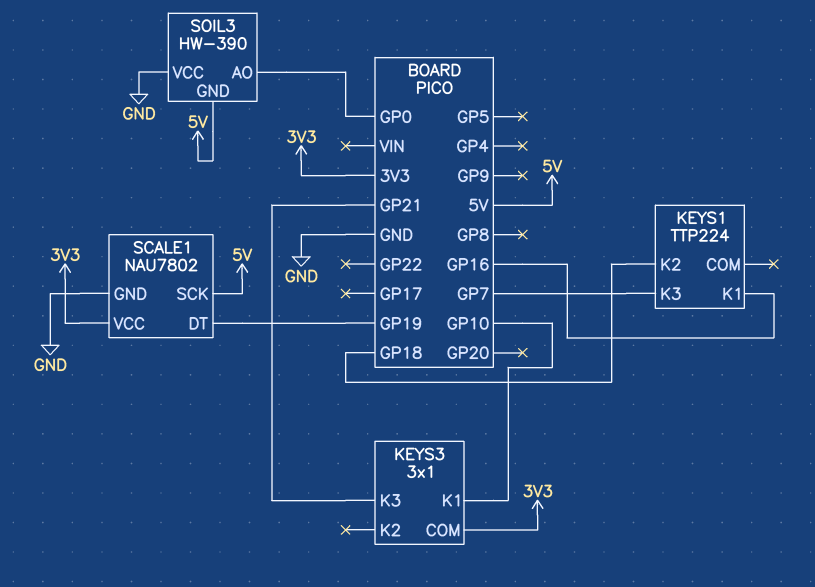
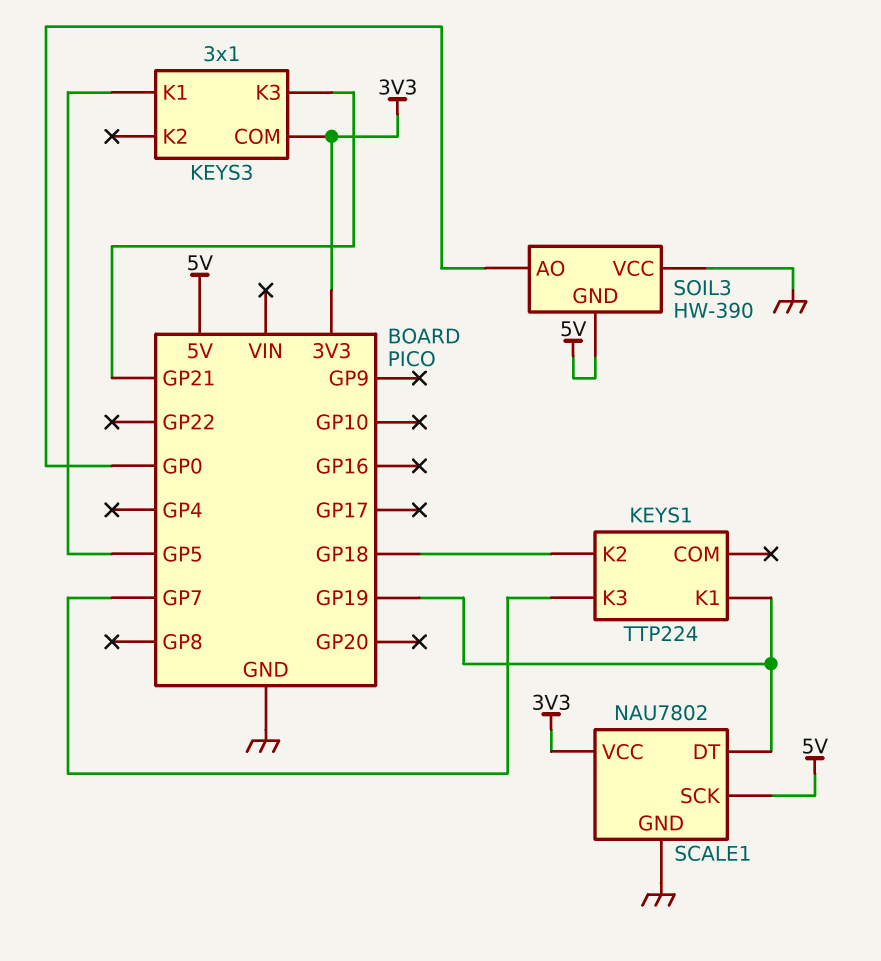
KEYS1 pin K1: GP16 -> GP19
KEYS3 pin K1: GP10 -> GP5

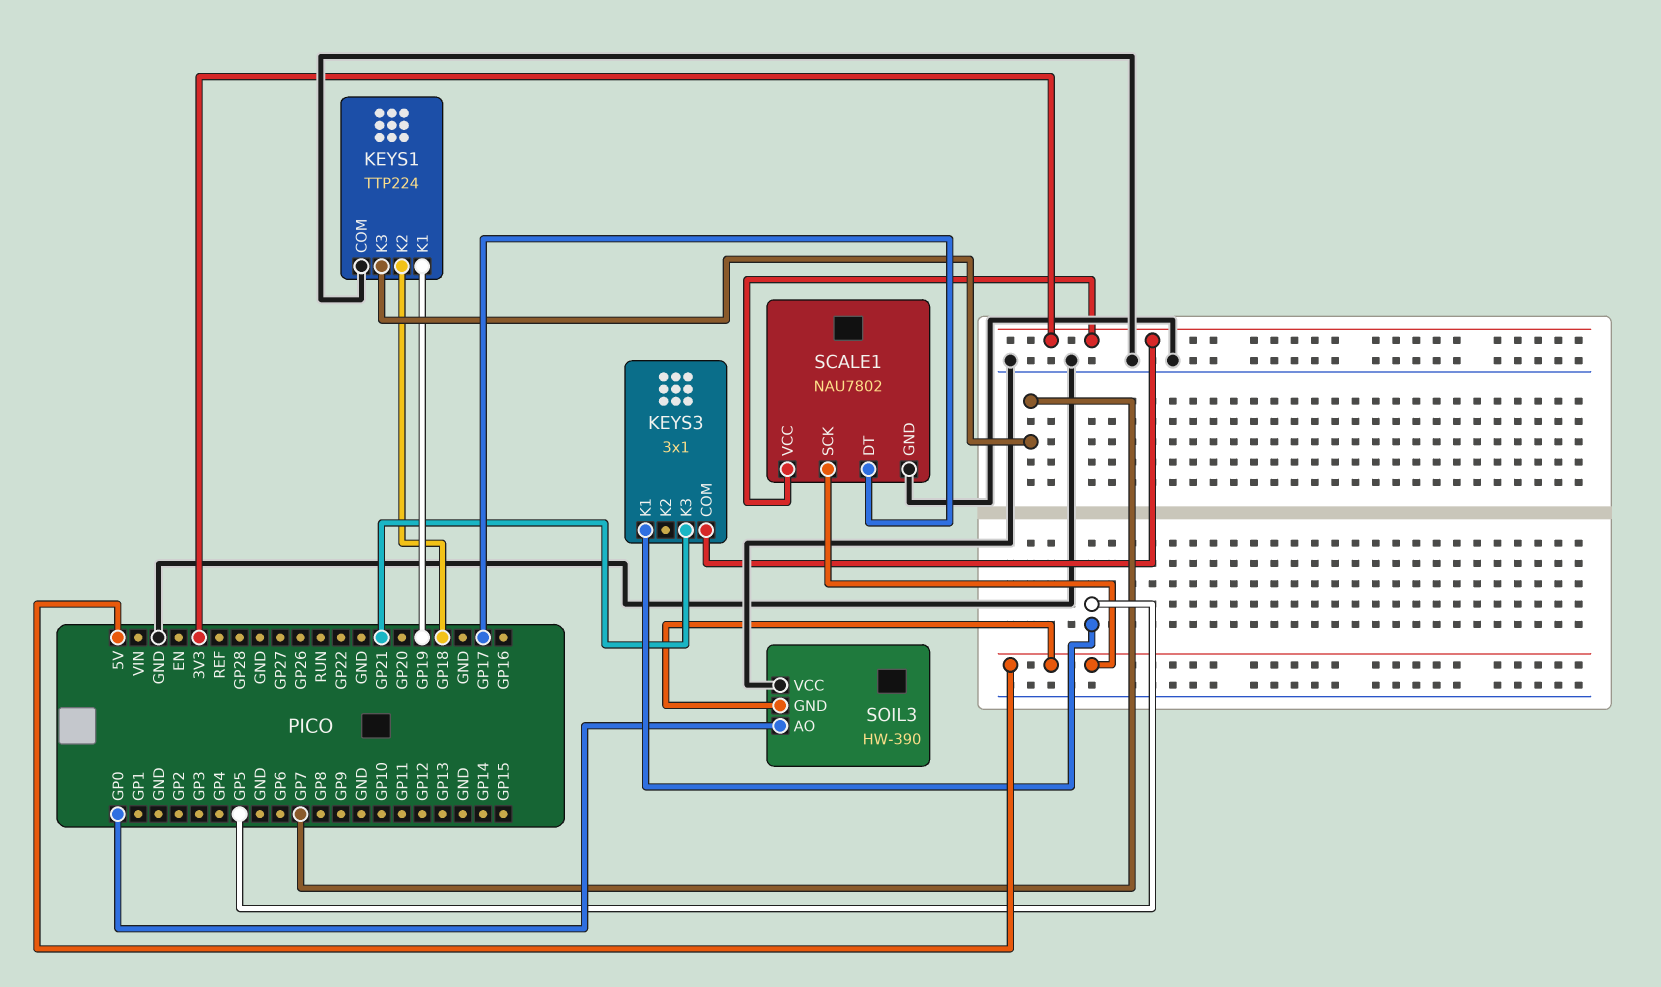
KEYS1 pin COM: none -> GND
SCALE1 pin DT: GP19 -> GP17

